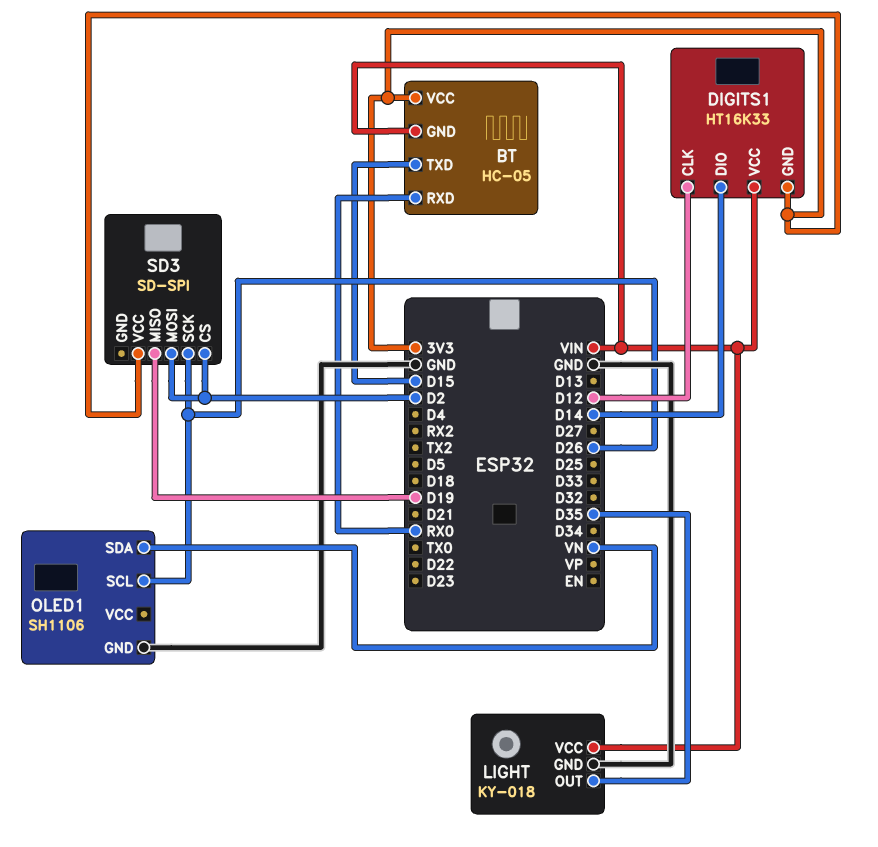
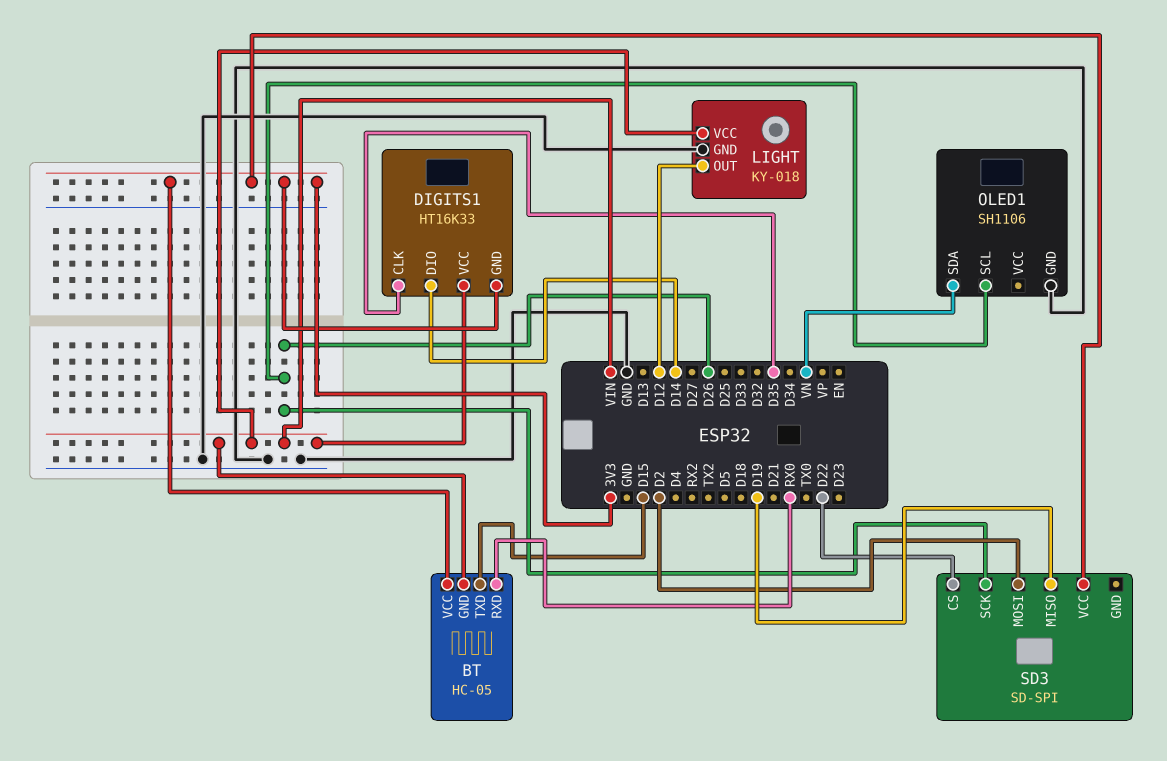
DIGITS1 pin CLK: D12 -> D35
LIGHT pin OUT: D35 -> D12
SD3 pin CS: D2 -> D22

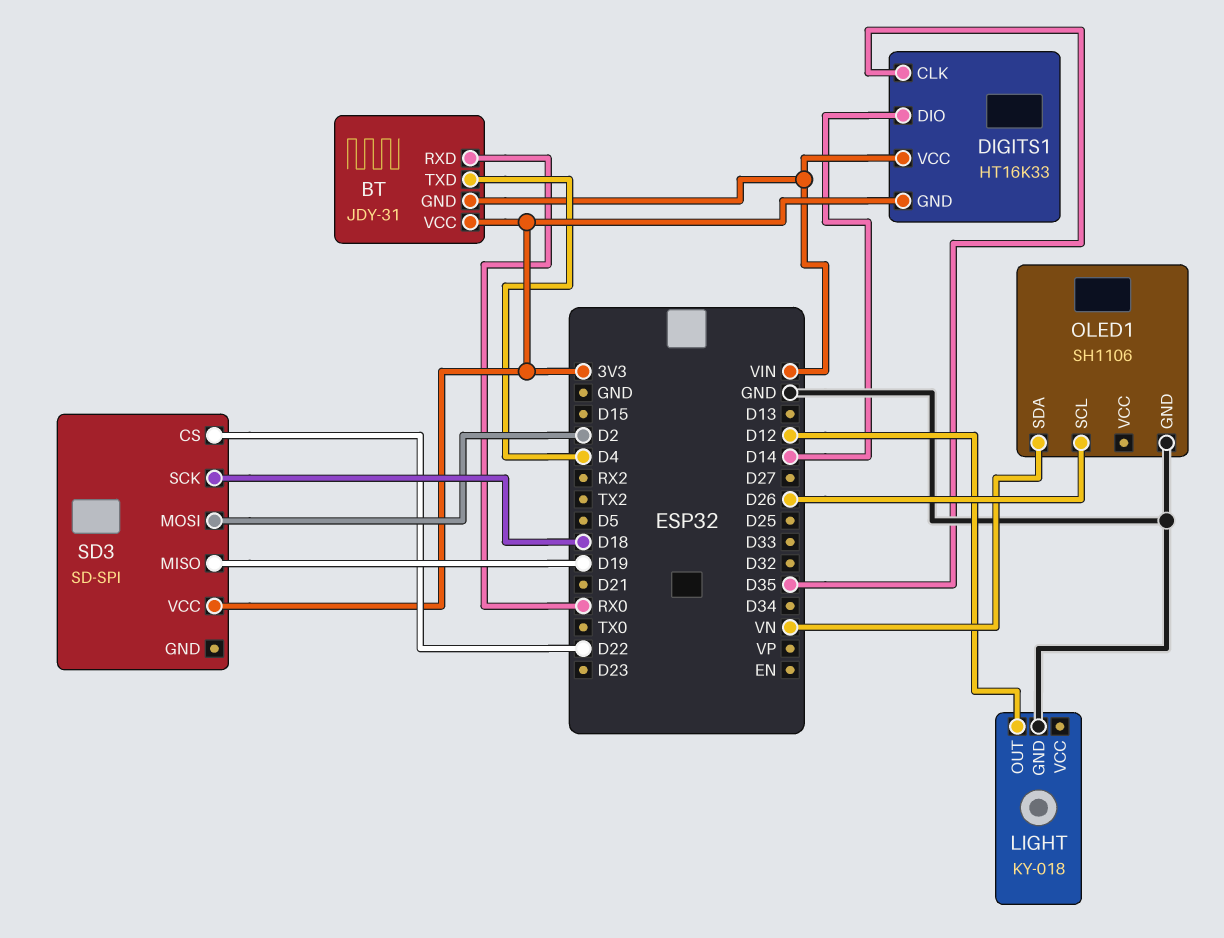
BT: HC-05 -> JDY-31
BT pin TXD: D15 -> D4
LIGHT pin VCC: VIN -> none
SD3 pin SCK: D26 -> D18

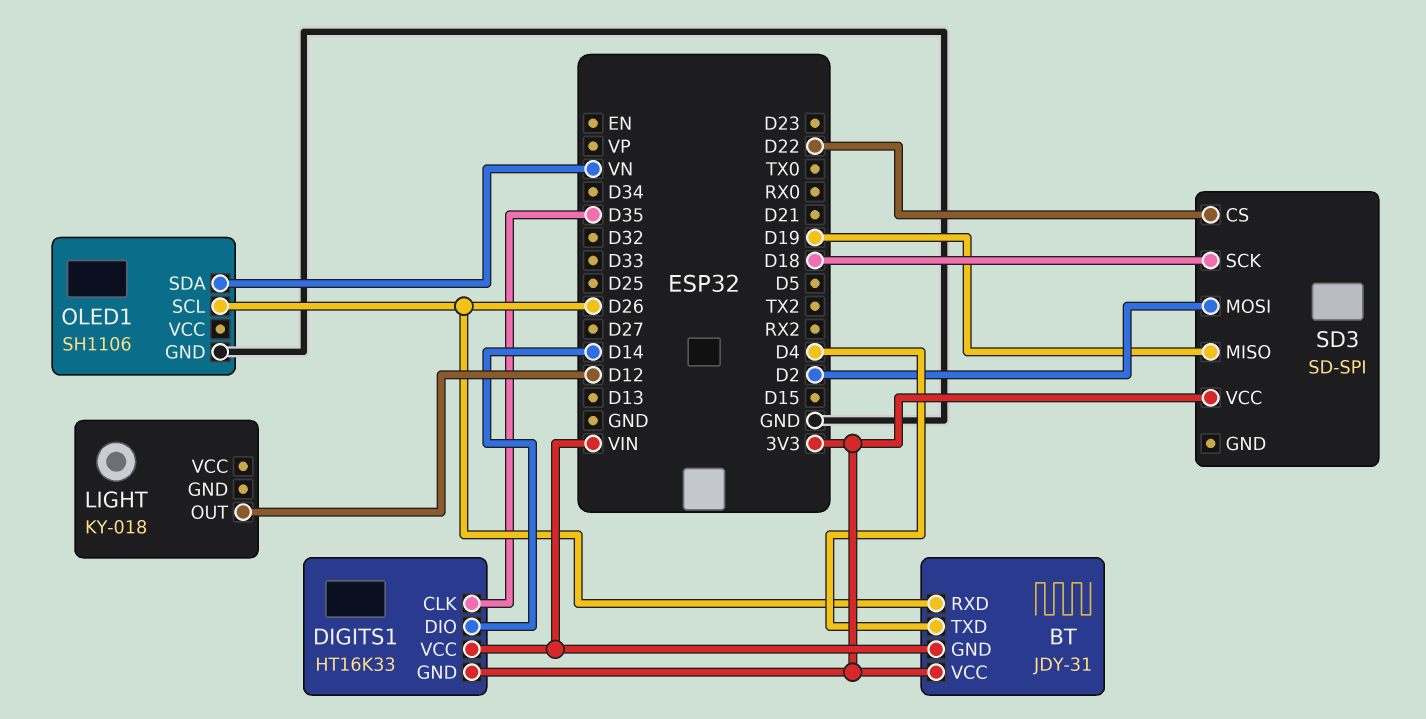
BT pin RXD: RX0 -> D26
LIGHT pin GND: GND -> none

